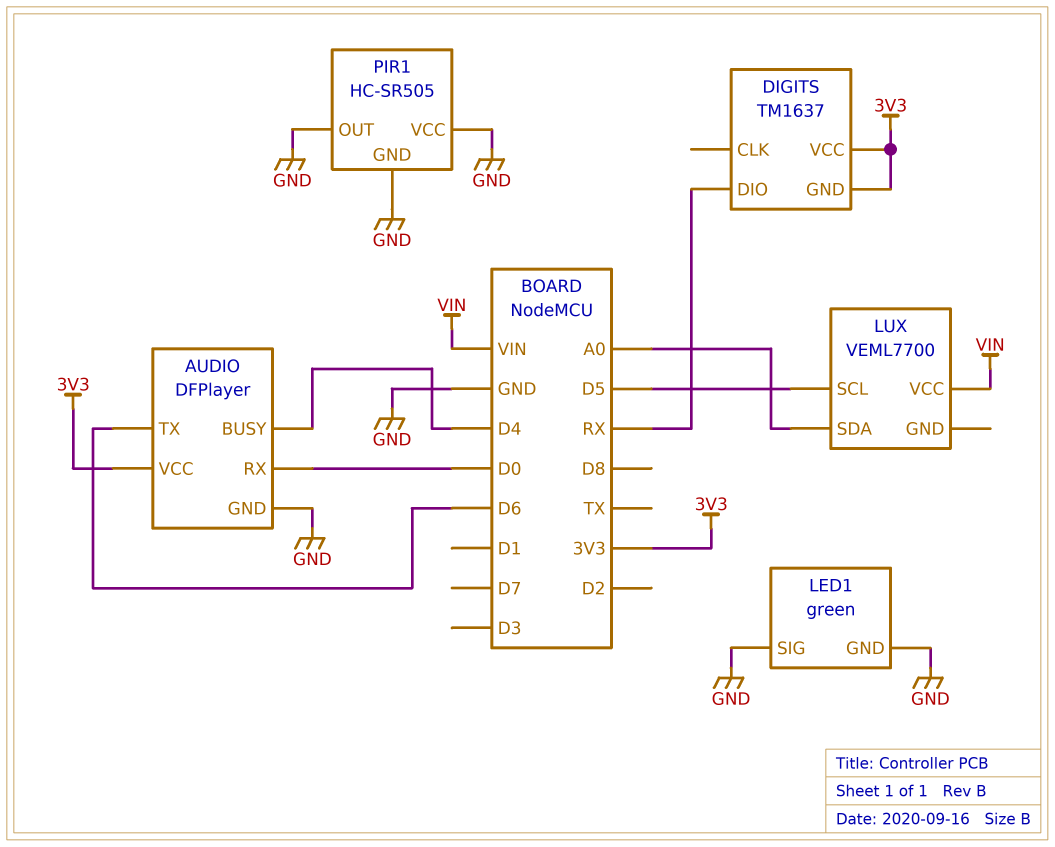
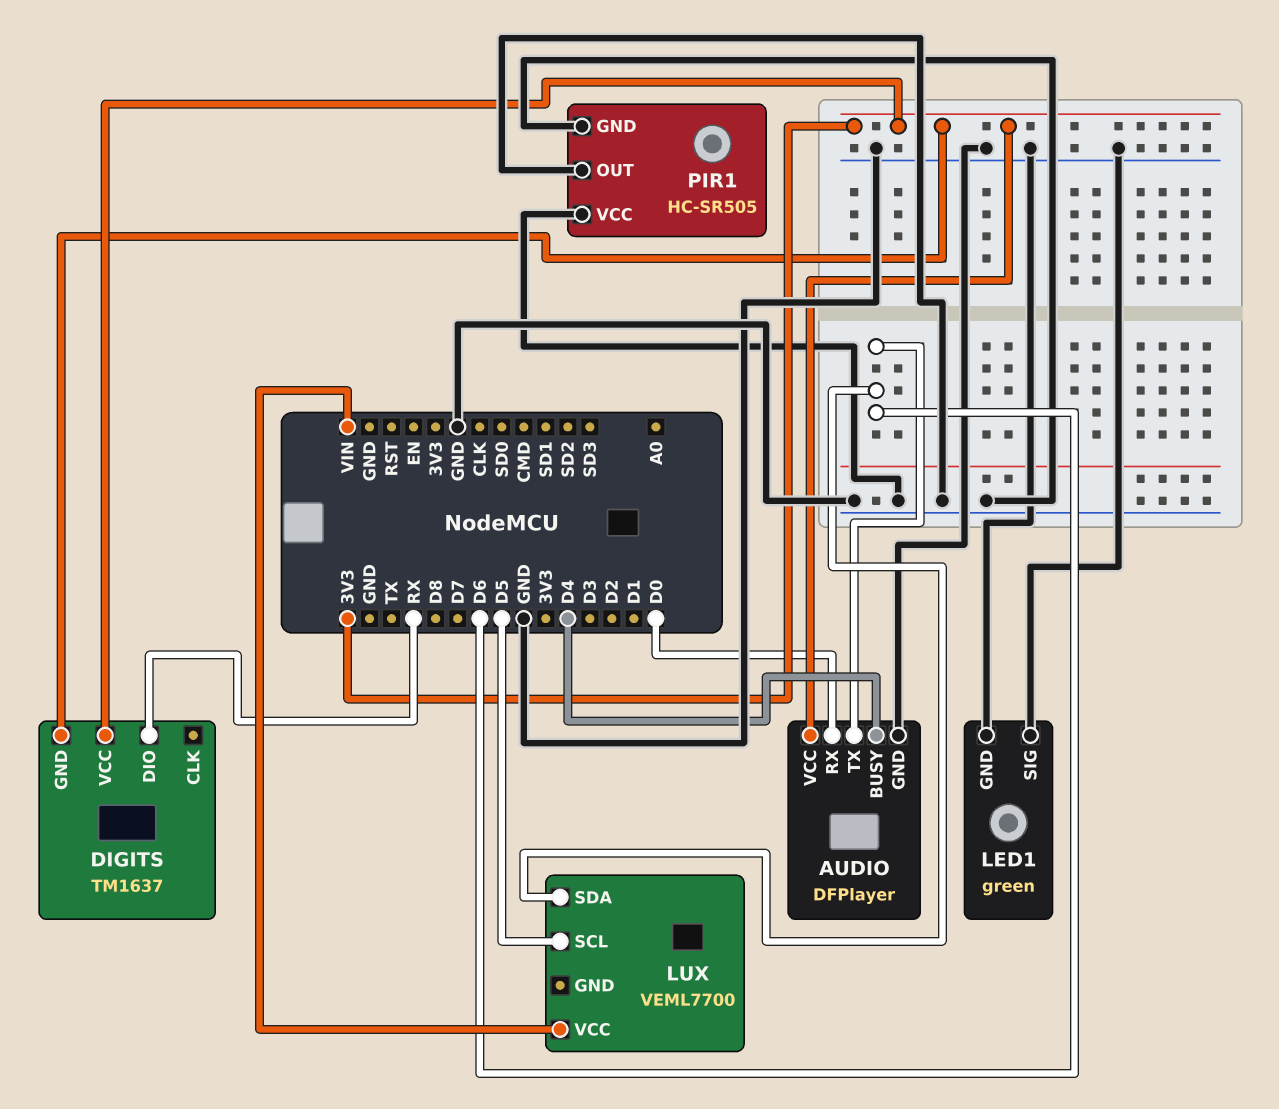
LUX pin SDA: A0 -> D6

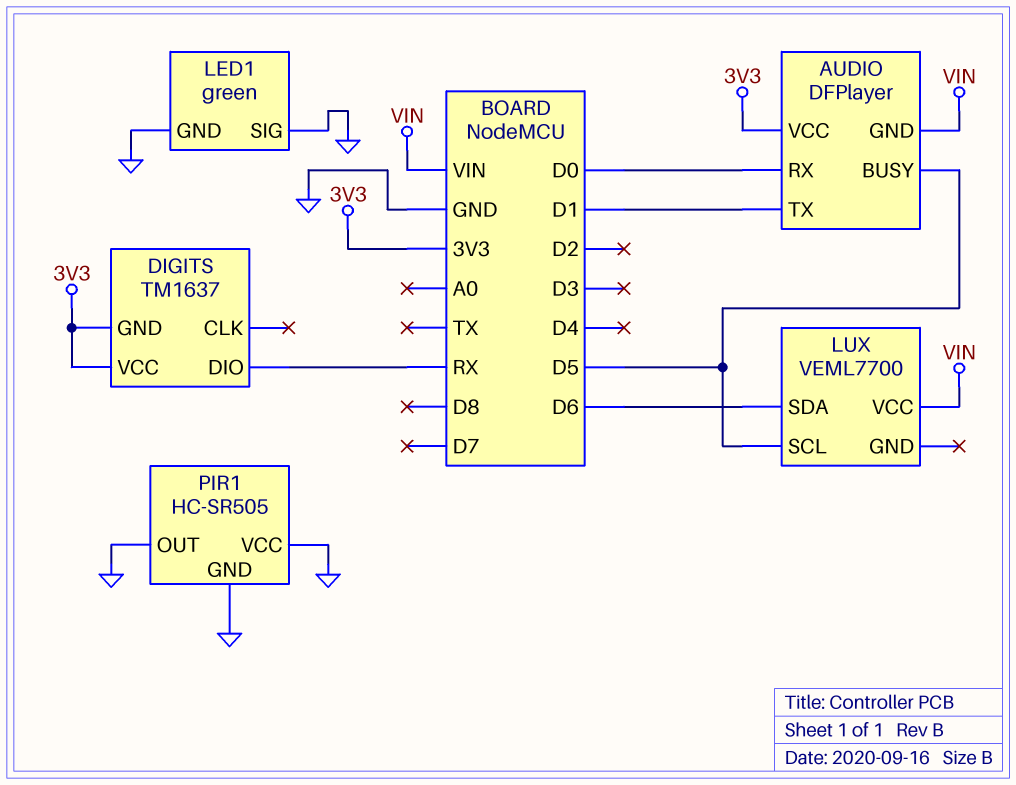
AUDIO pin BUSY: D4 -> D5
AUDIO pin GND: GND -> VIN
AUDIO pin TX: D6 -> D1

